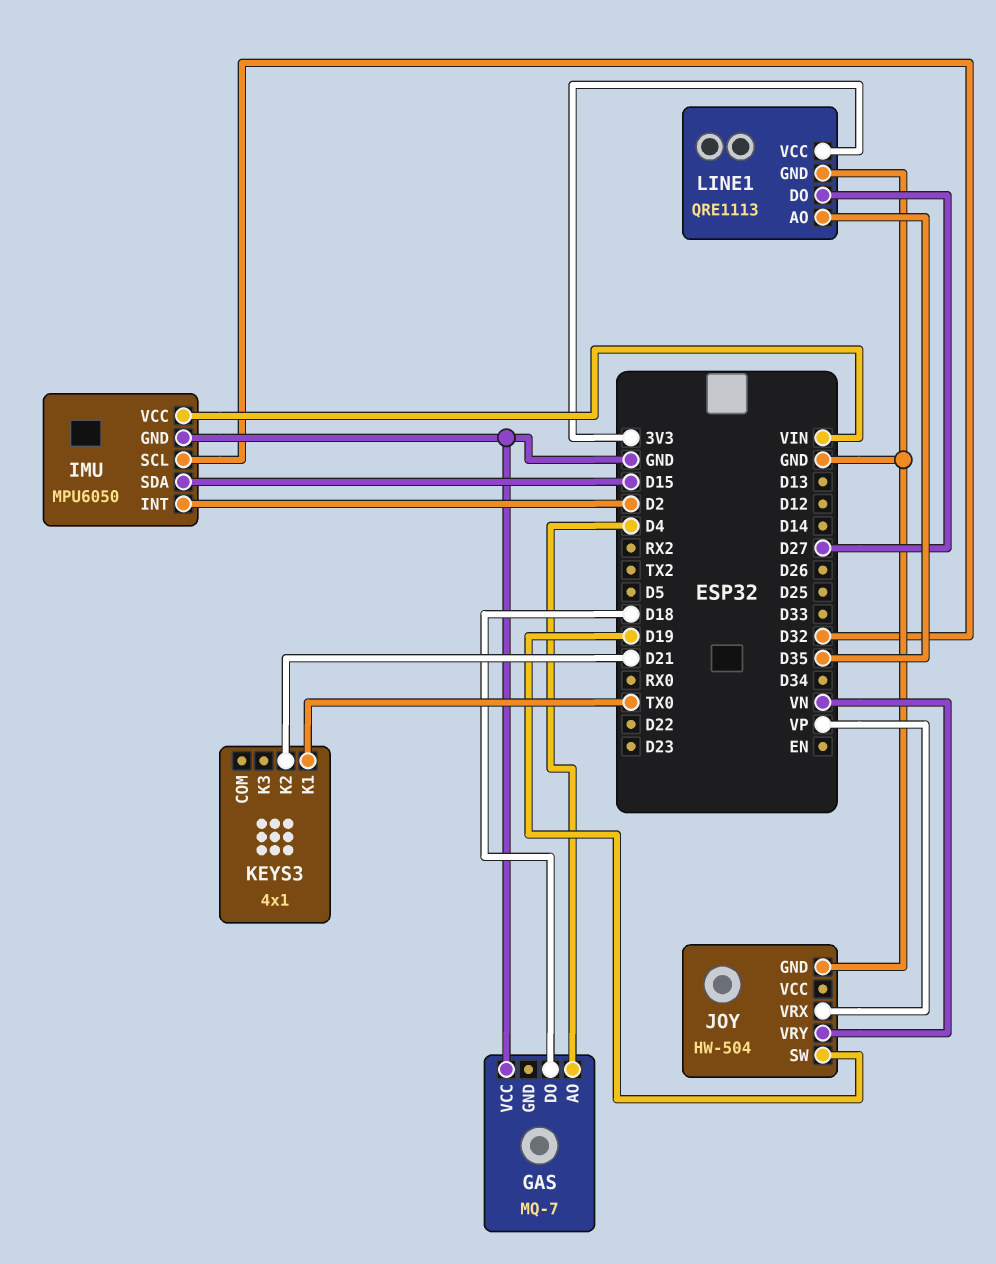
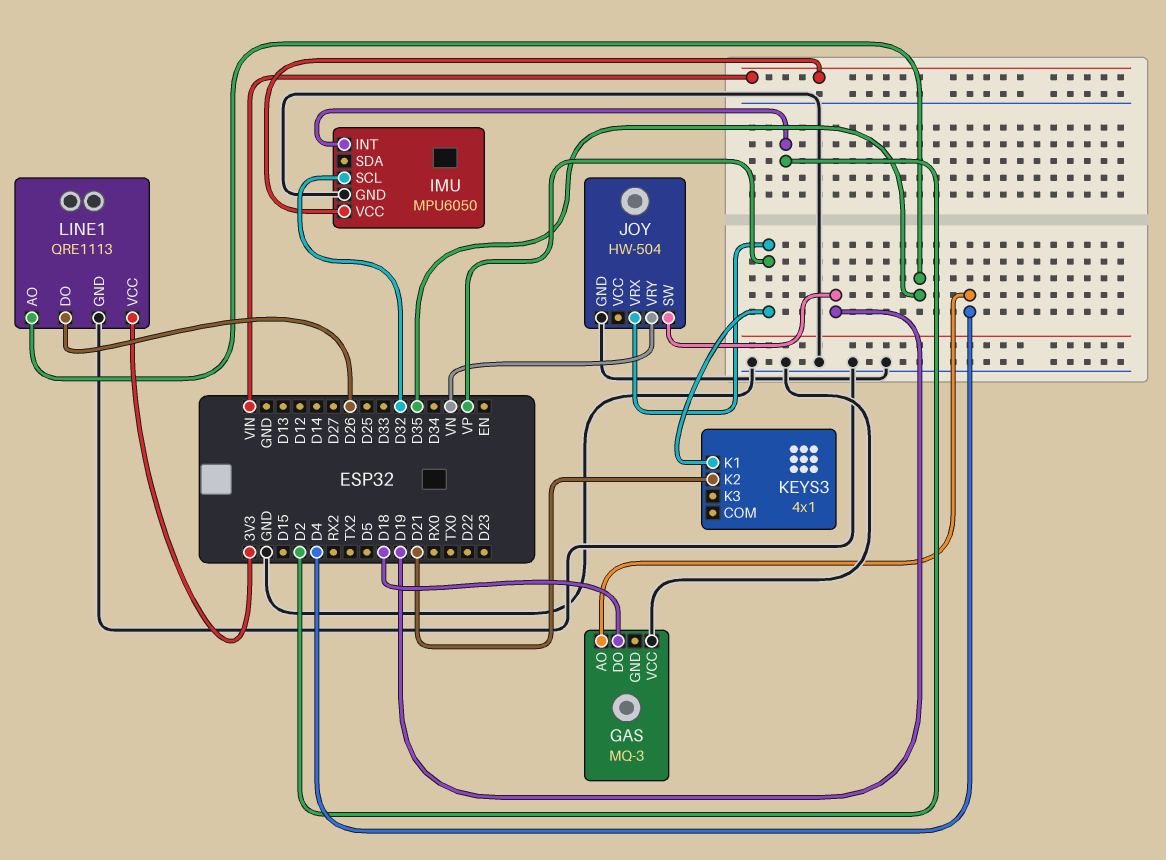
GAS: MQ-7 -> MQ-3
IMU pin SDA: D15 -> none
KEYS3 pin K1: TX0 -> VP
LINE1 pin DO: D27 -> D26

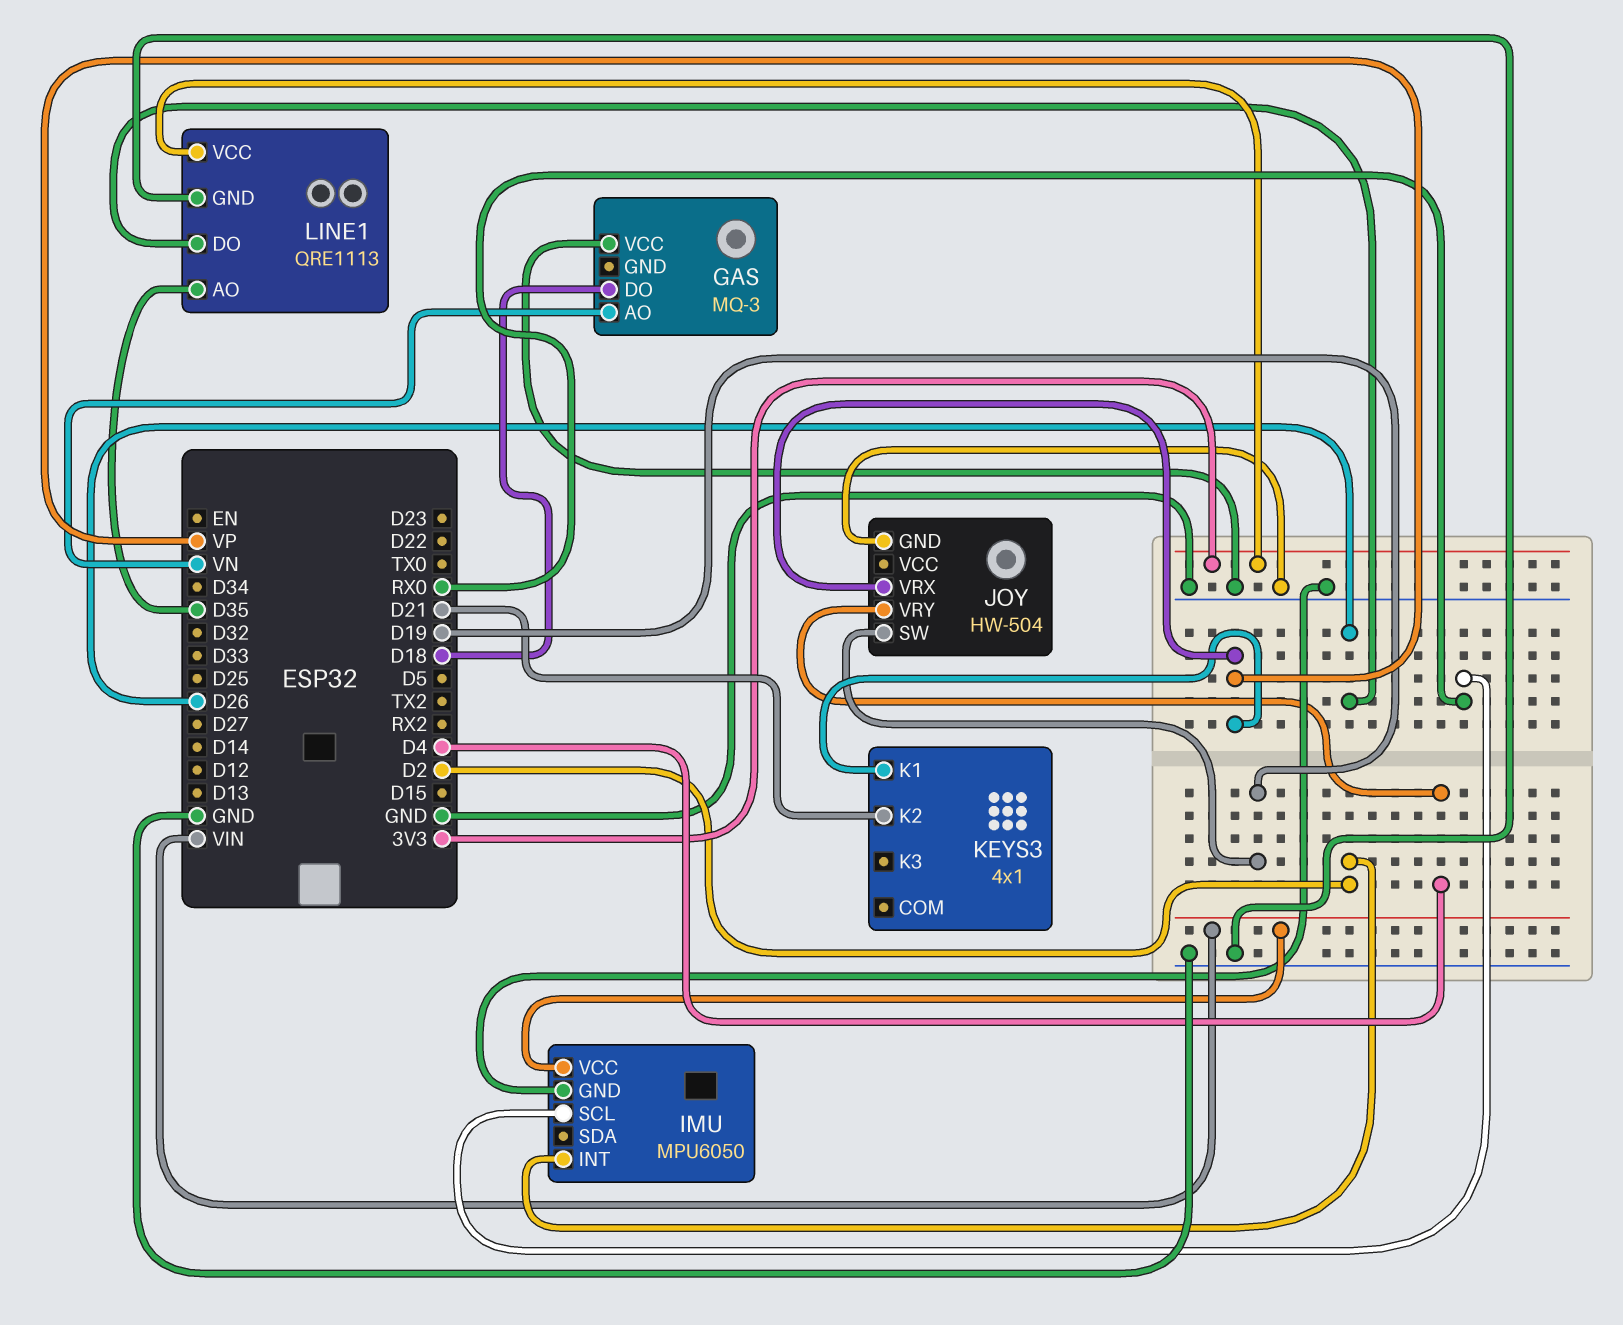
GAS pin AO: D4 -> VN
IMU pin SCL: D32 -> RX0
JOY pin VRY: VN -> D4

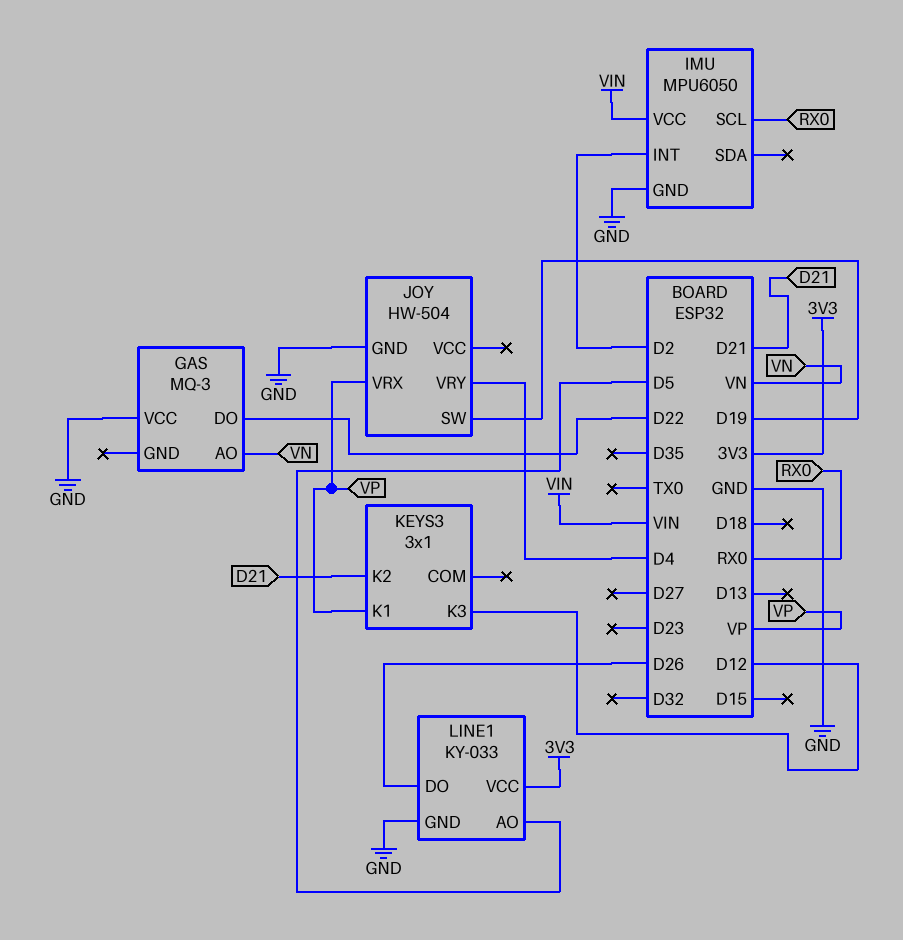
GAS pin DO: D18 -> D22
KEYS3: 4x1 -> 3x1
KEYS3 pin K3: none -> D12
LINE1: QRE1113 -> KY-033
LINE1 pin AO: D35 -> D5

